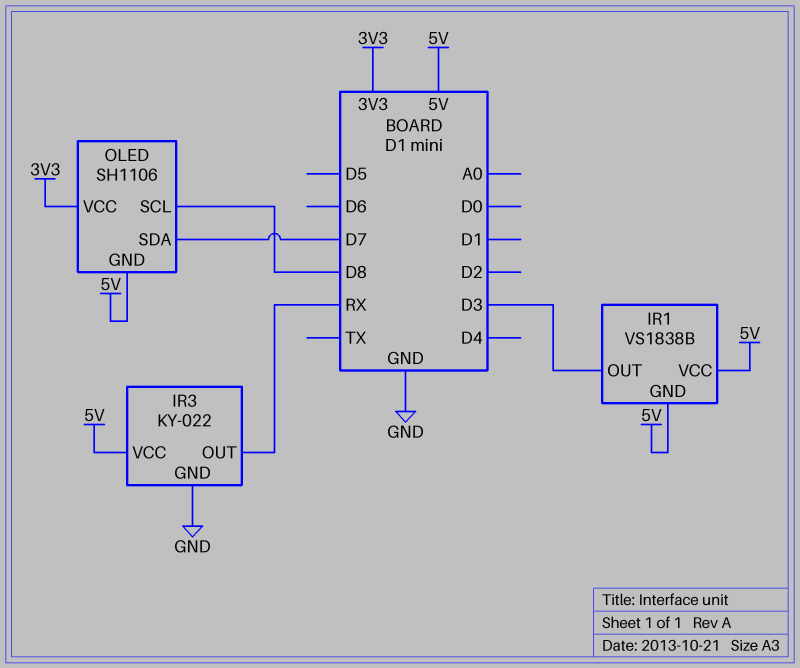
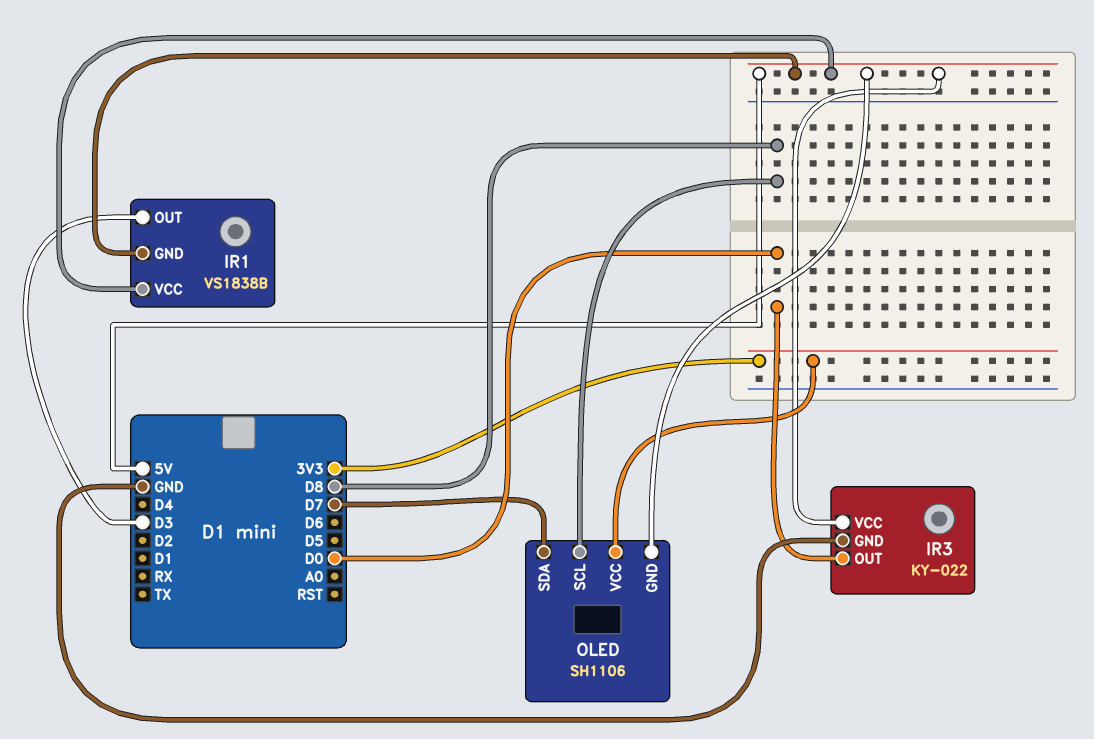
IR3 pin OUT: RX -> D0

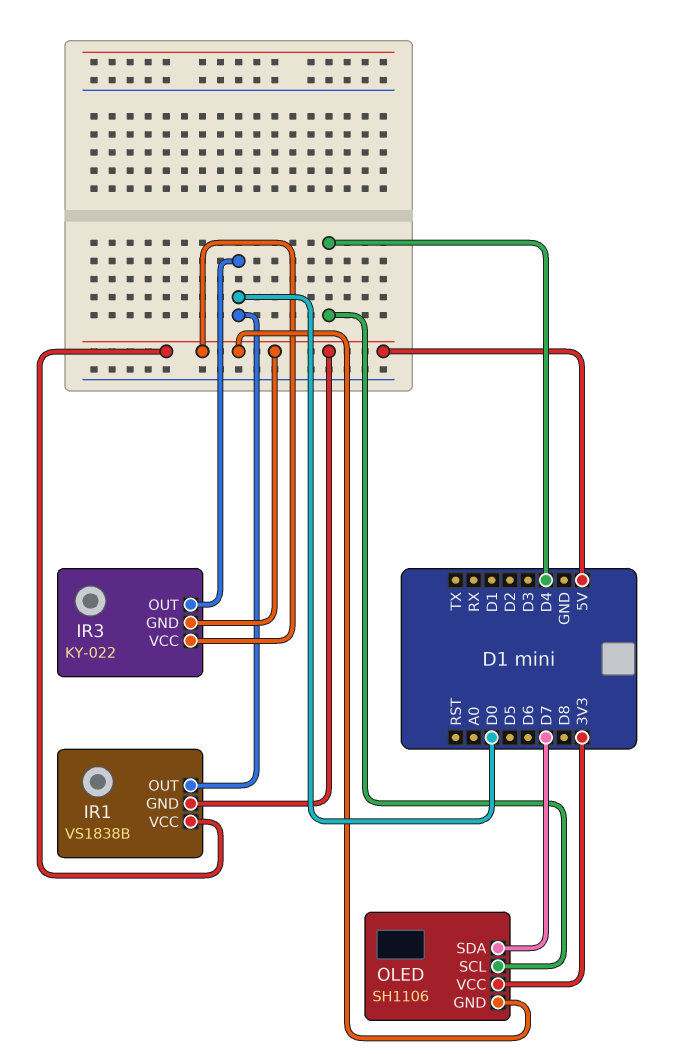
IR1 pin OUT: D3 -> D0
IR3 pin GND: GND -> 5V
OLED pin SCL: D8 -> D4

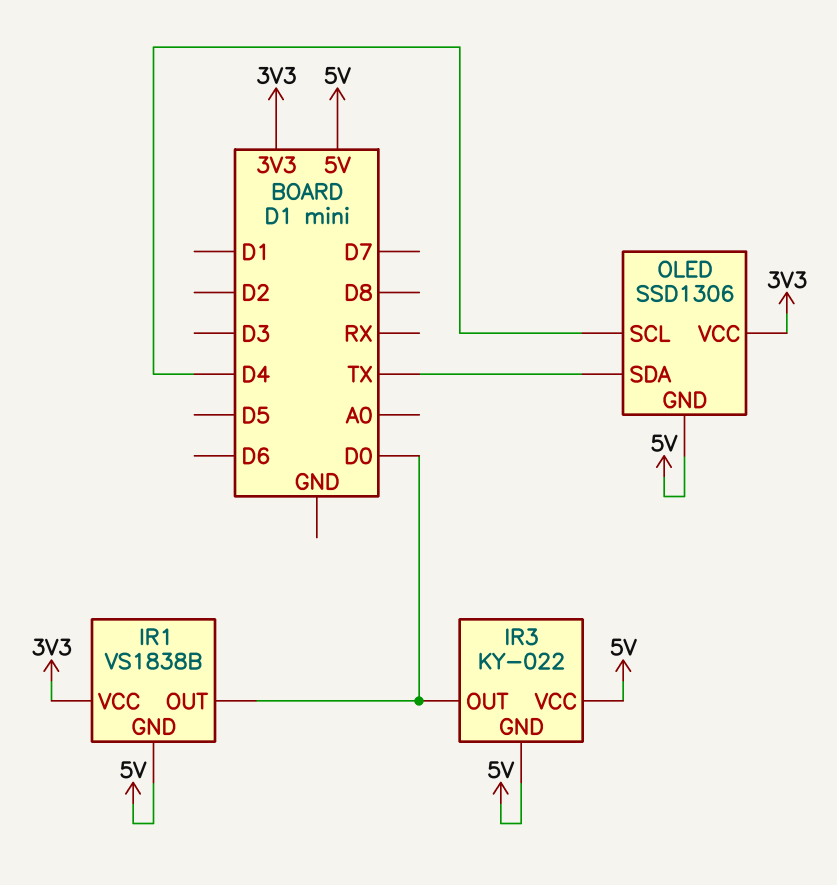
IR1 pin VCC: 5V -> 3V3
OLED: SH1106 -> SSD1306
OLED pin SDA: D7 -> TX

